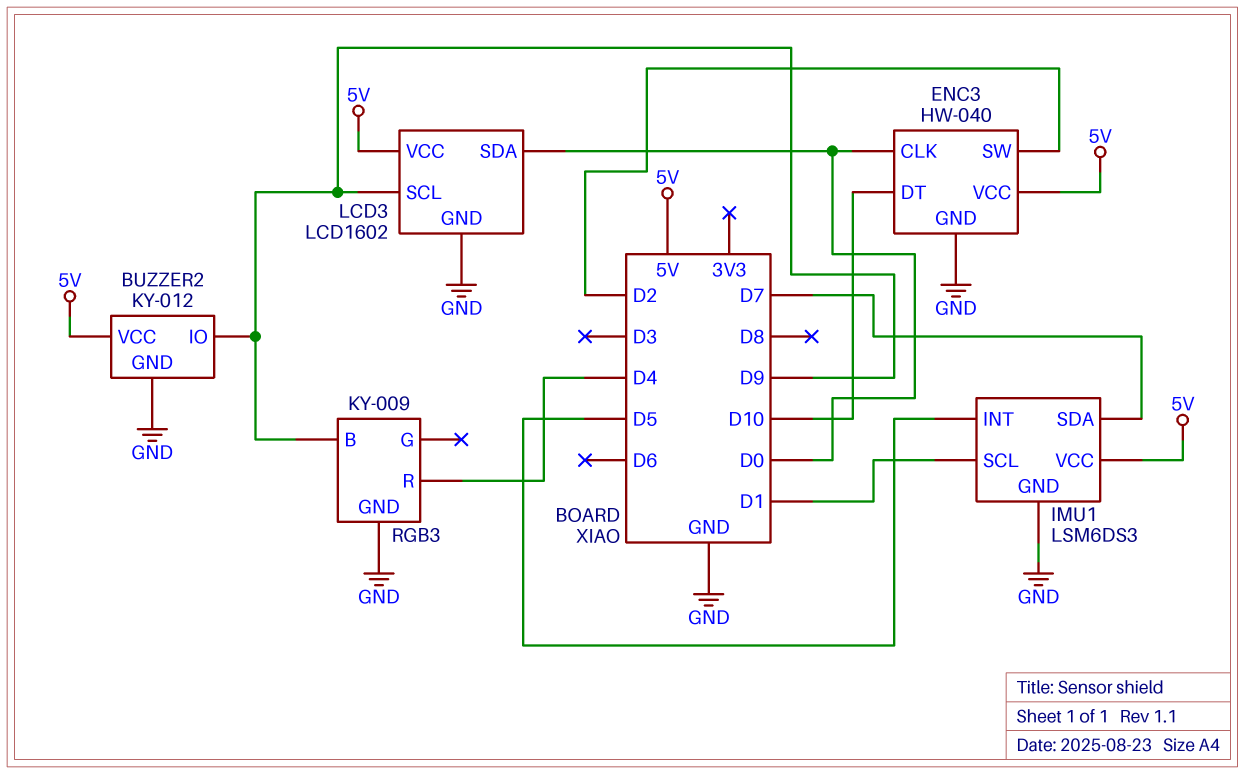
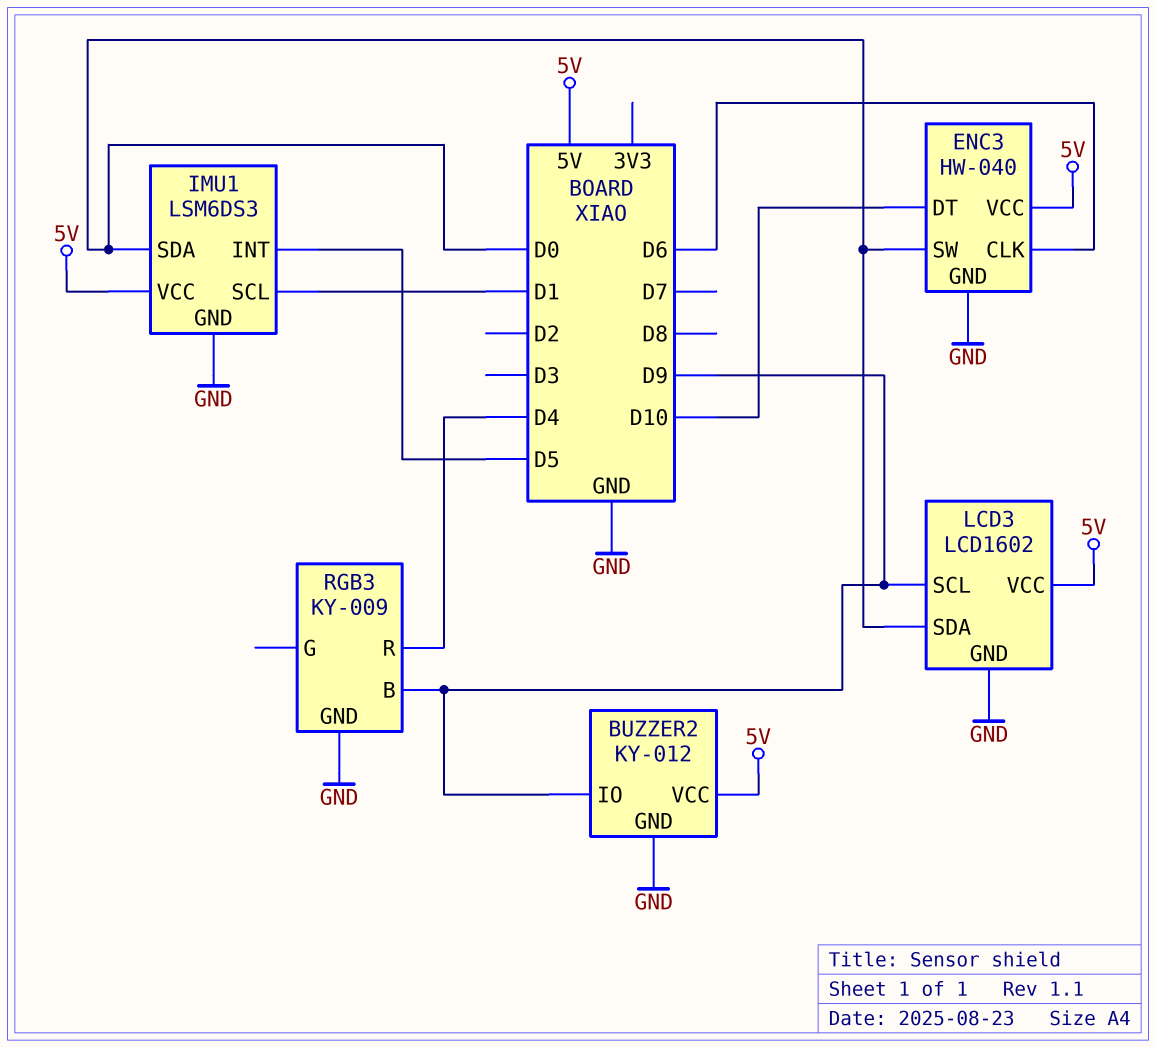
ENC3 pin CLK: D0 -> D6
ENC3 pin SW: D2 -> D0
IMU1 pin SDA: D7 -> D0

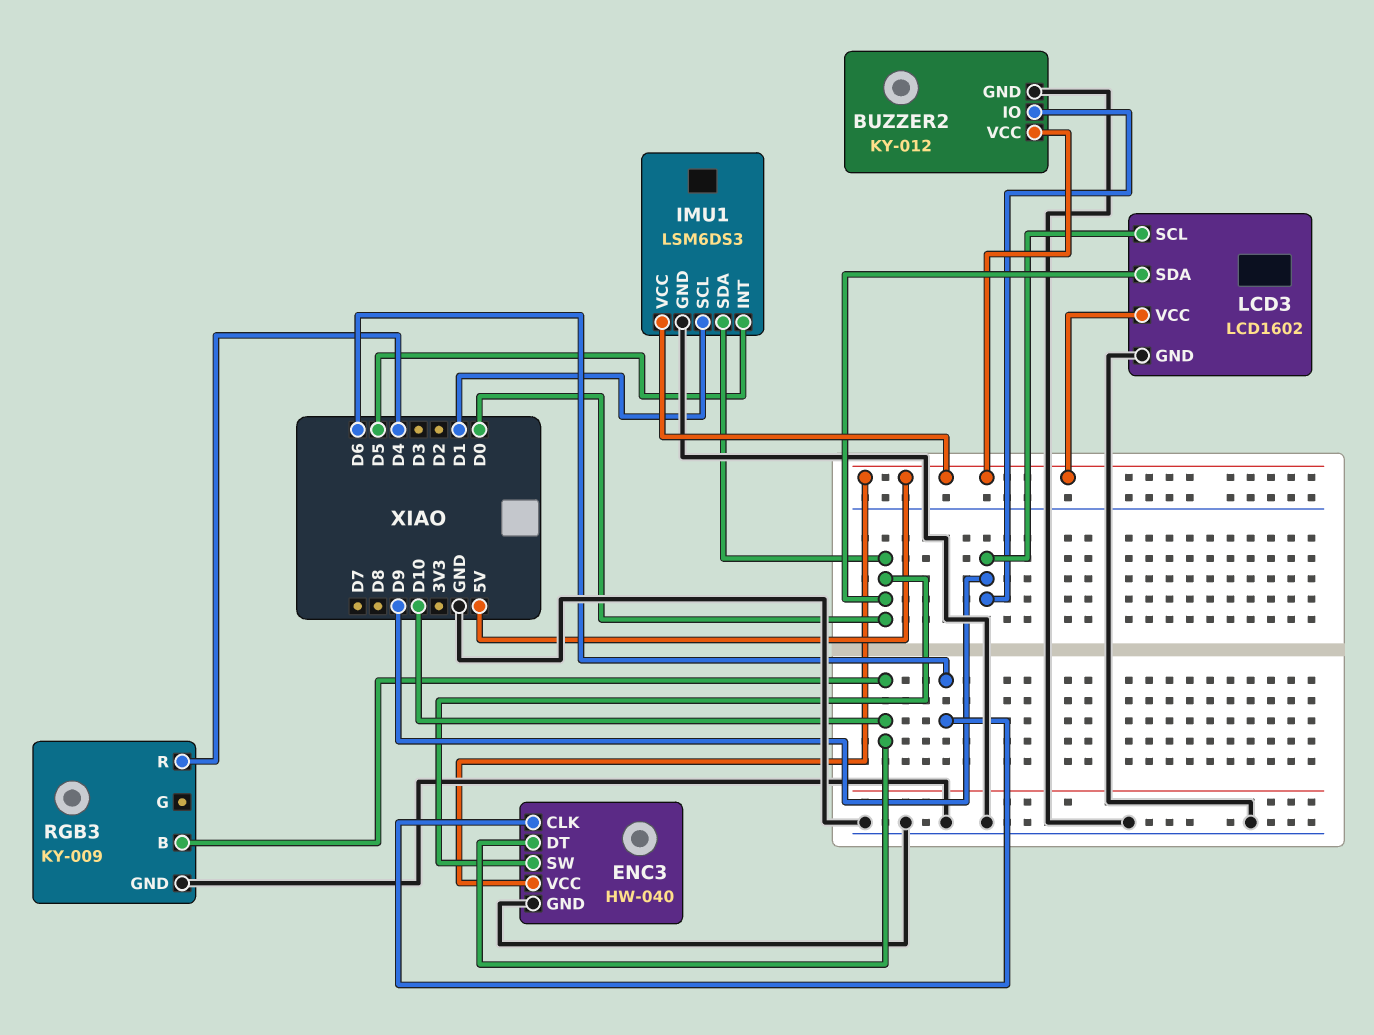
RGB3 pin B: D9 -> D10

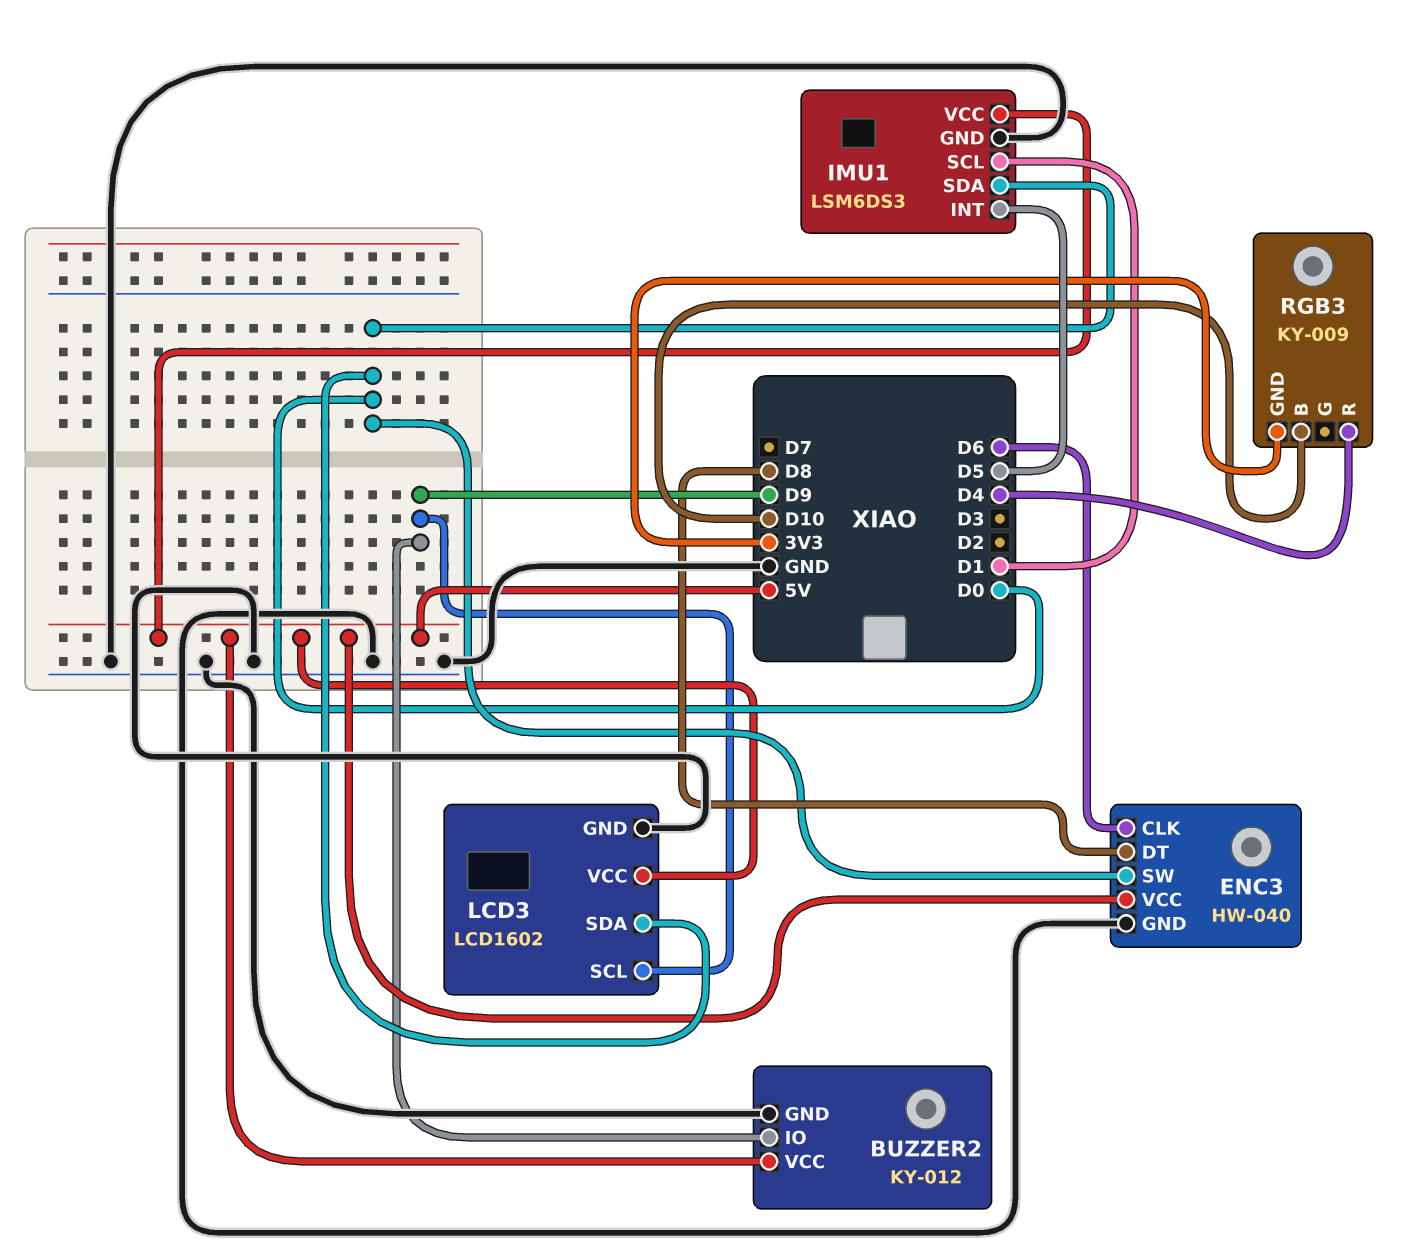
ENC3 pin DT: D10 -> D8
RGB3 pin GND: GND -> 3V3

